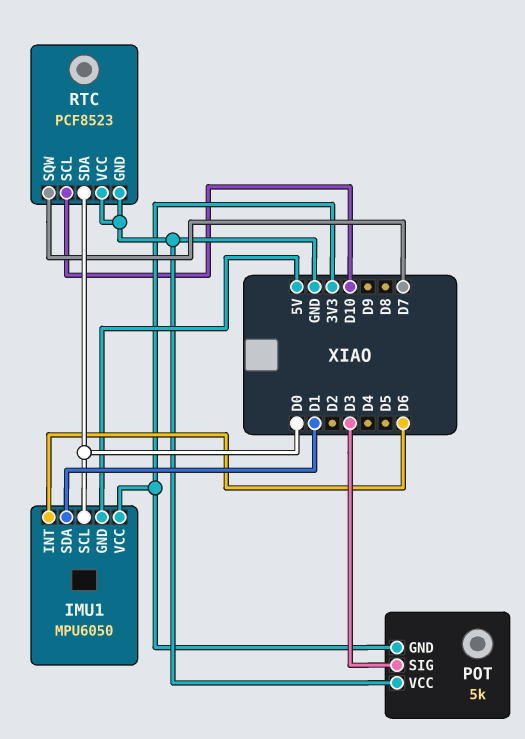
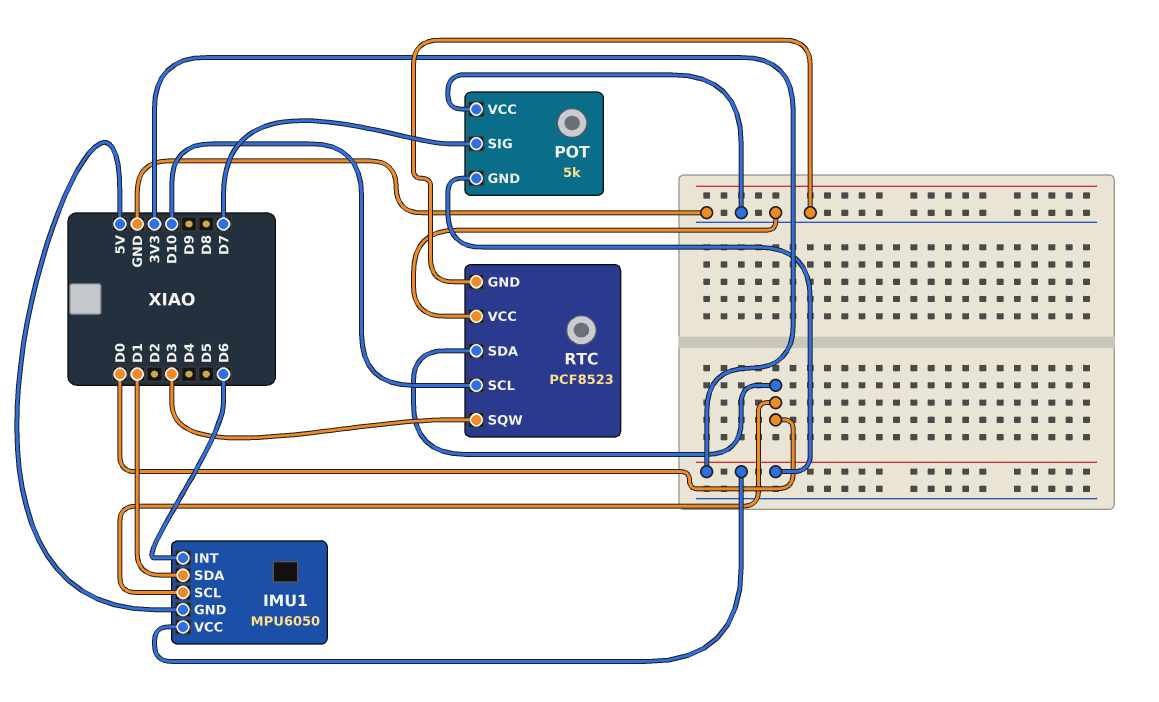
POT pin SIG: D3 -> D7
RTC pin SQW: D7 -> D3

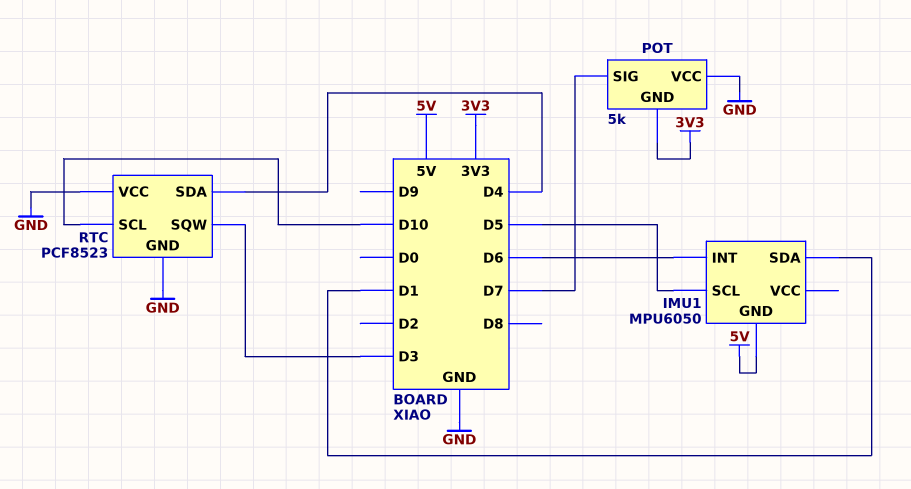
IMU1 pin SCL: D0 -> D5
IMU1 pin VCC: 3V3 -> none
RTC pin SDA: D0 -> D4

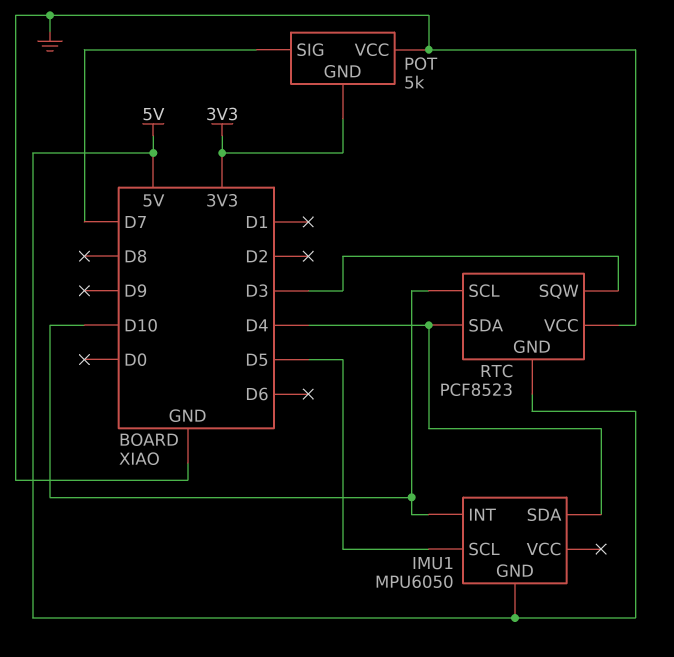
IMU1 pin INT: D6 -> D10
IMU1 pin SDA: D1 -> D4
RTC pin GND: GND -> 5V

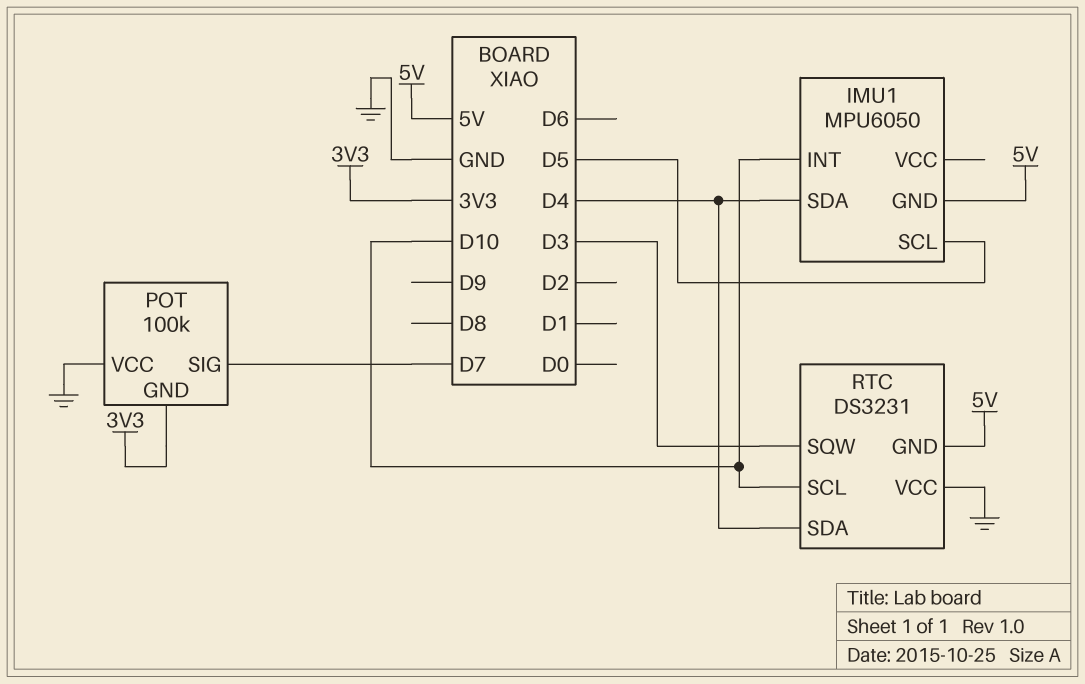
POT: 5k -> 100k
RTC: PCF8523 -> DS3231

